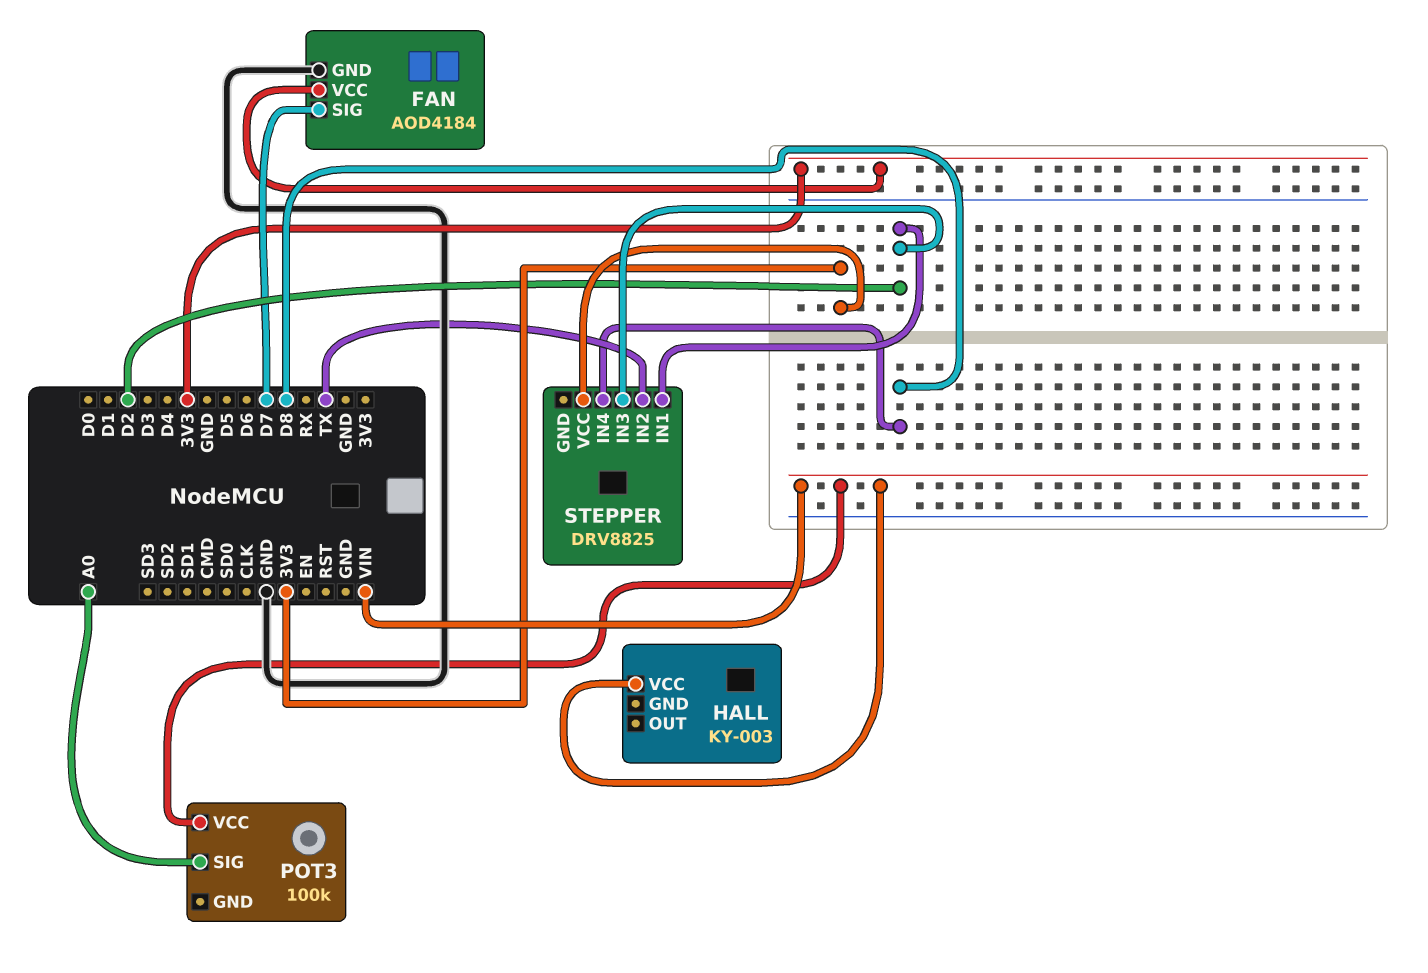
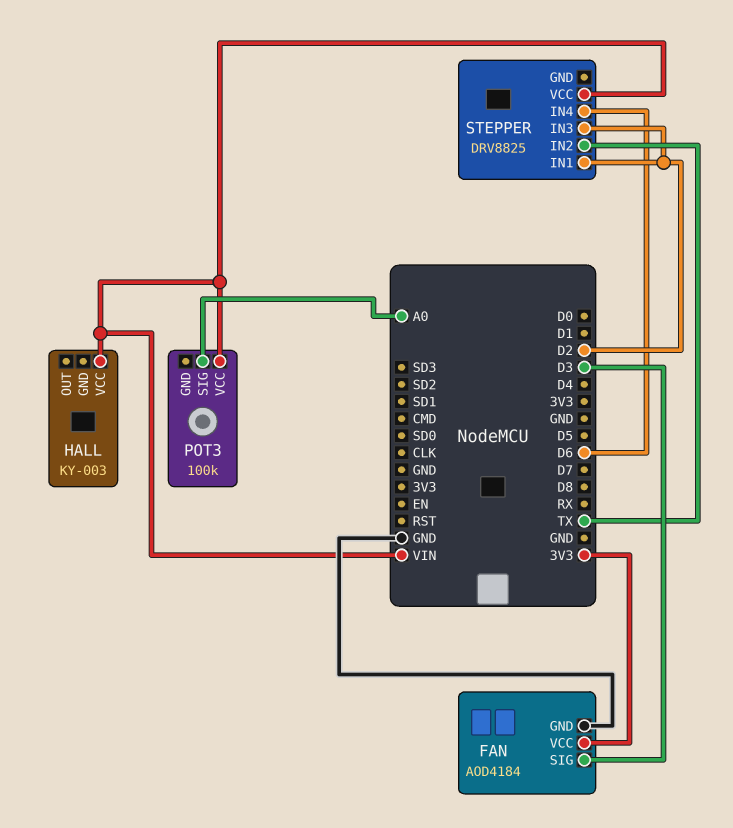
FAN pin SIG: D7 -> D3
STEPPER pin IN4: D8 -> D6
STEPPER pin VCC: 3V3 -> VIN

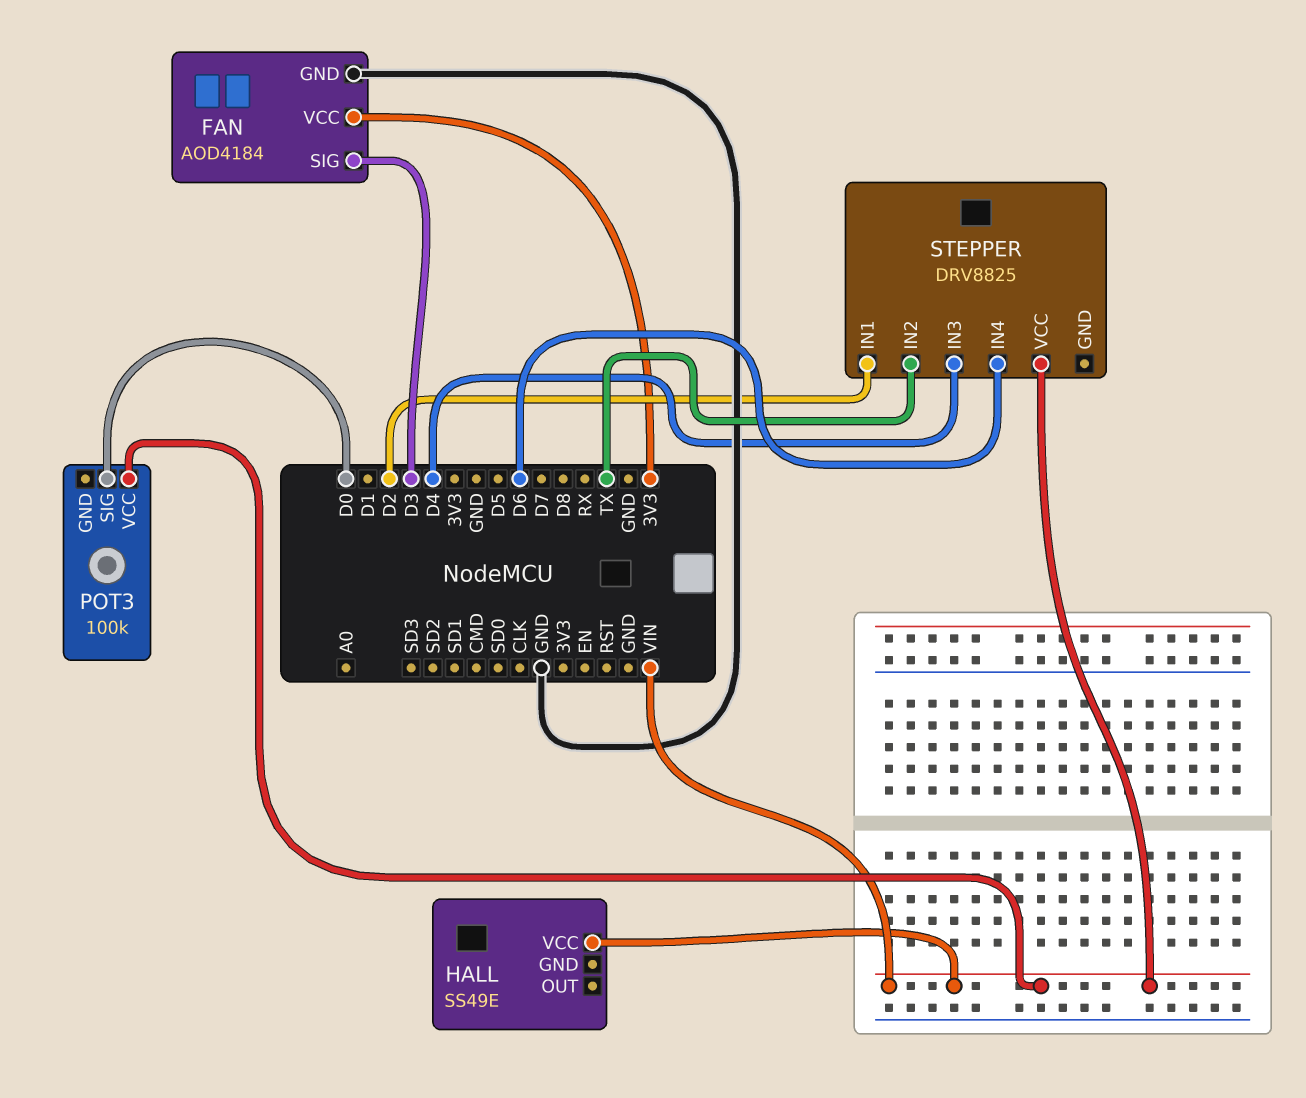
HALL: KY-003 -> SS49E
POT3 pin SIG: A0 -> D0
STEPPER pin IN3: D2 -> D4

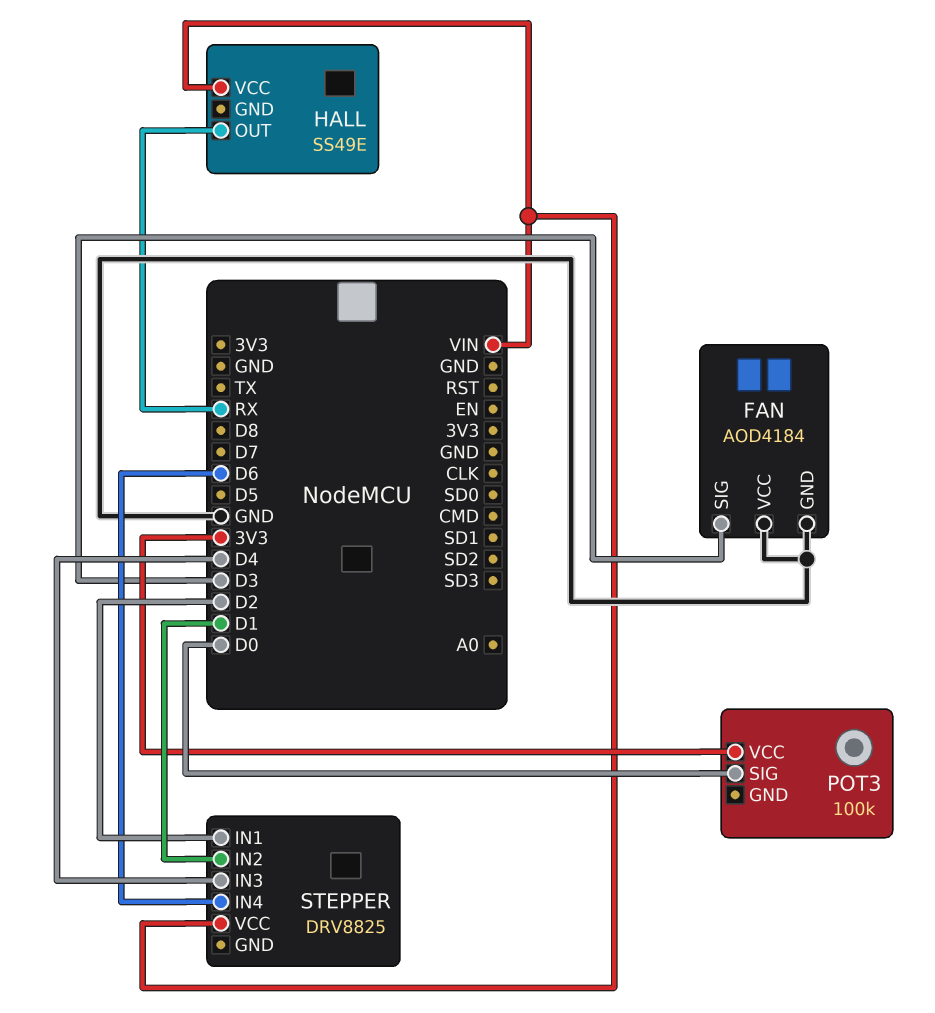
FAN pin VCC: 3V3 -> GND
HALL pin OUT: none -> RX
POT3 pin VCC: VIN -> 3V3
STEPPER pin IN2: TX -> D1

